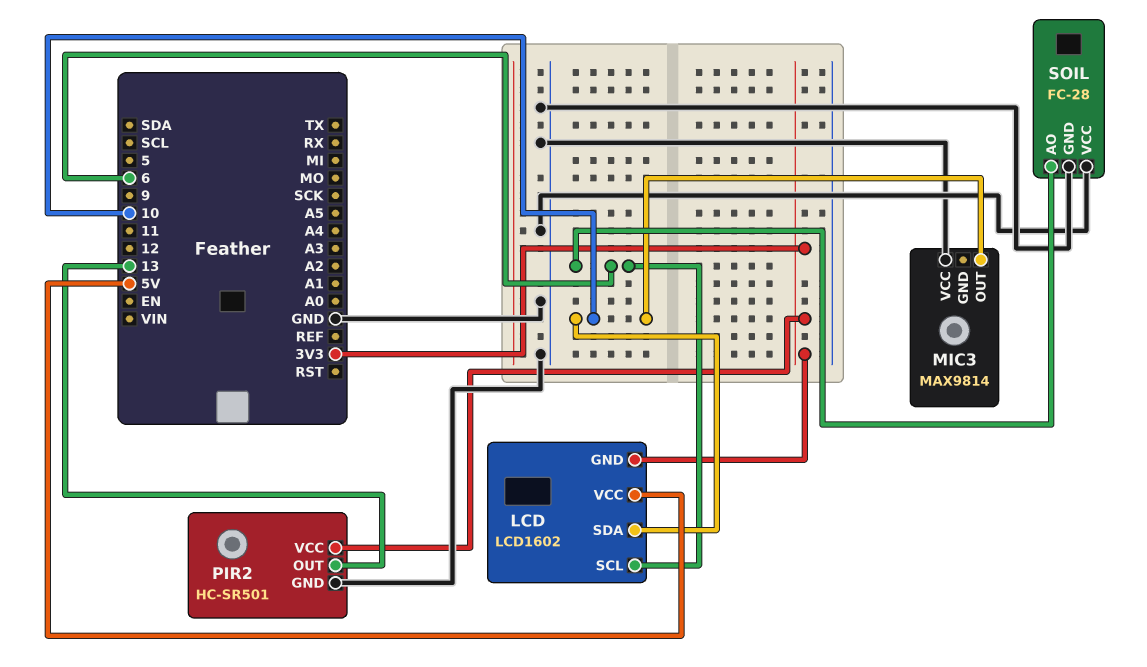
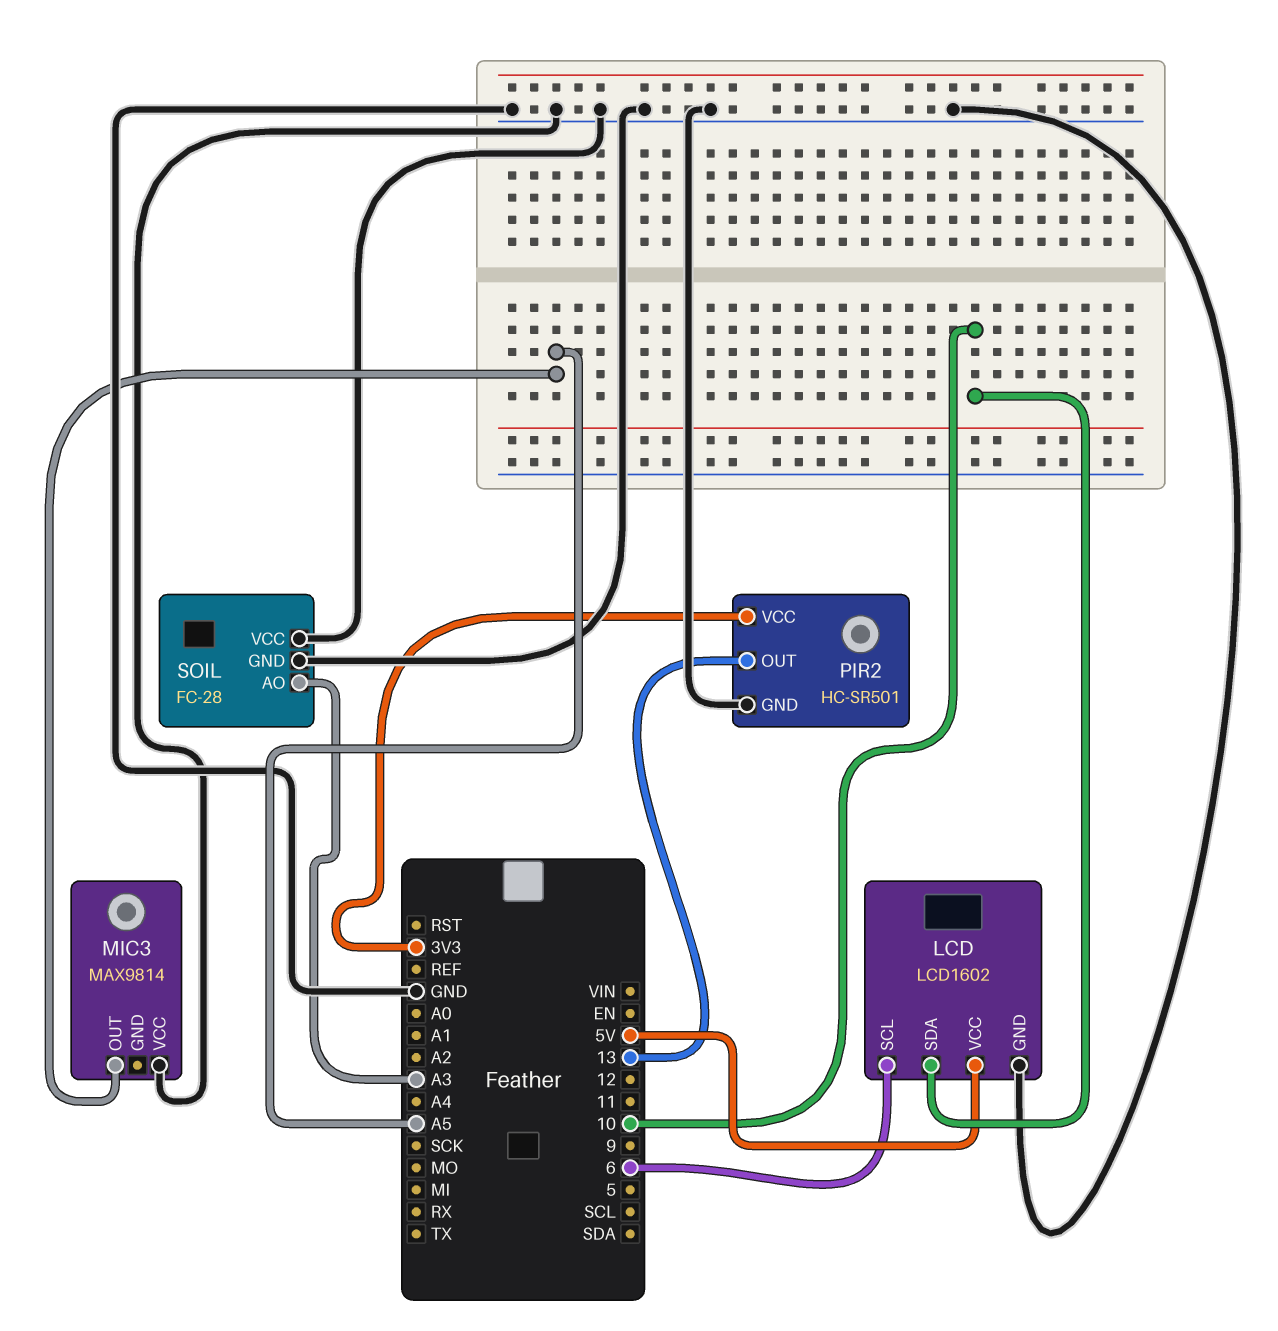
LCD pin GND: 3V3 -> GND
MIC3 pin OUT: 10 -> A5
SOIL pin AO: 6 -> A3

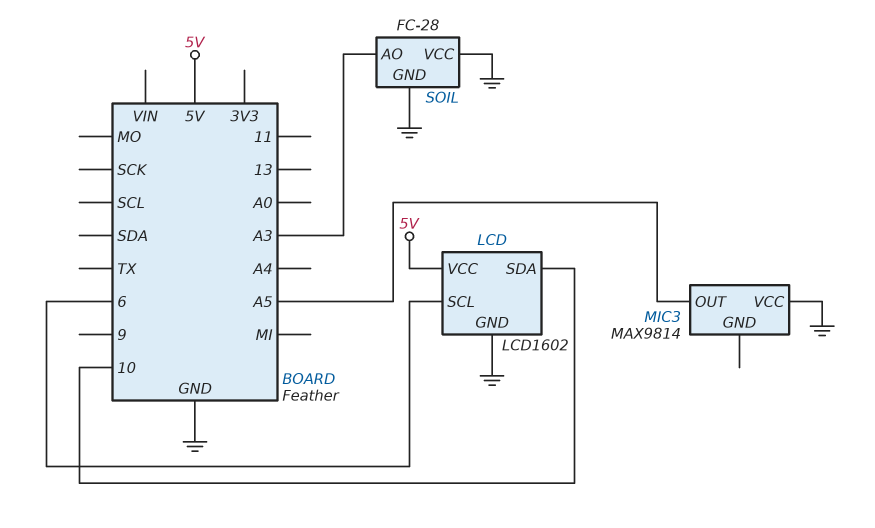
PIR2: HC-SR501 -> none
PIR2 pin GND: GND -> none
PIR2 pin OUT: 13 -> none
PIR2 pin VCC: 3V3 -> none

